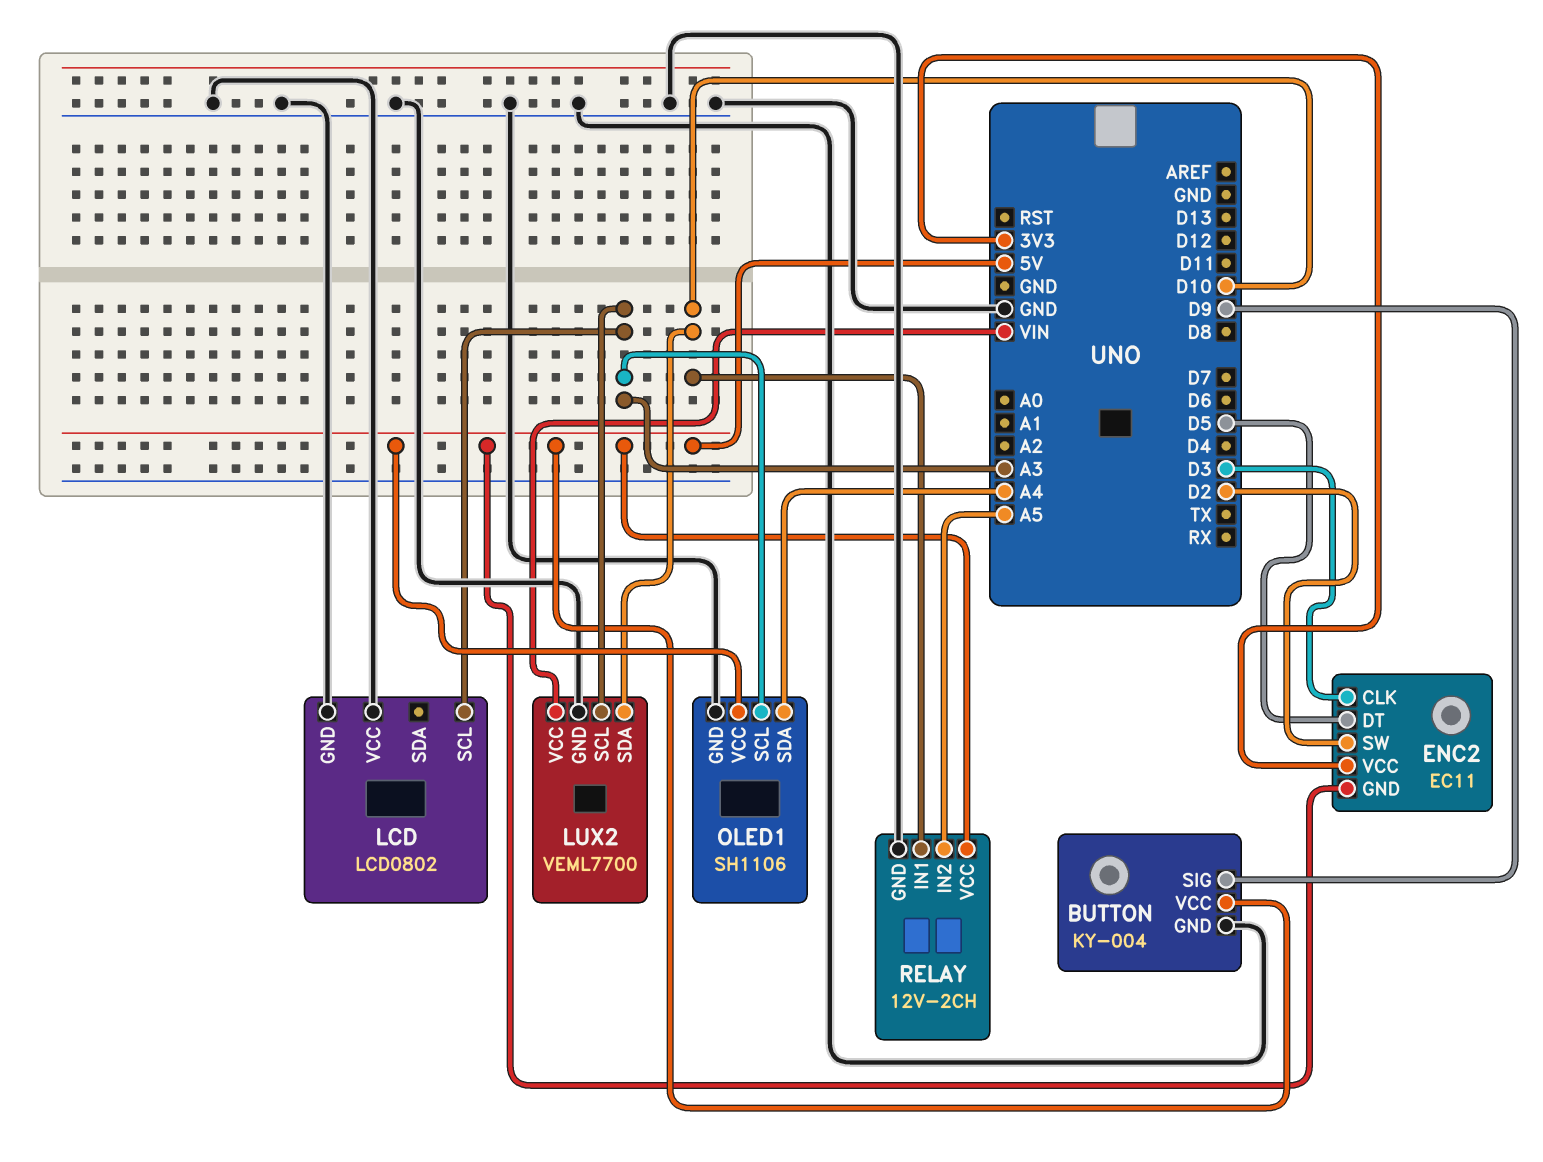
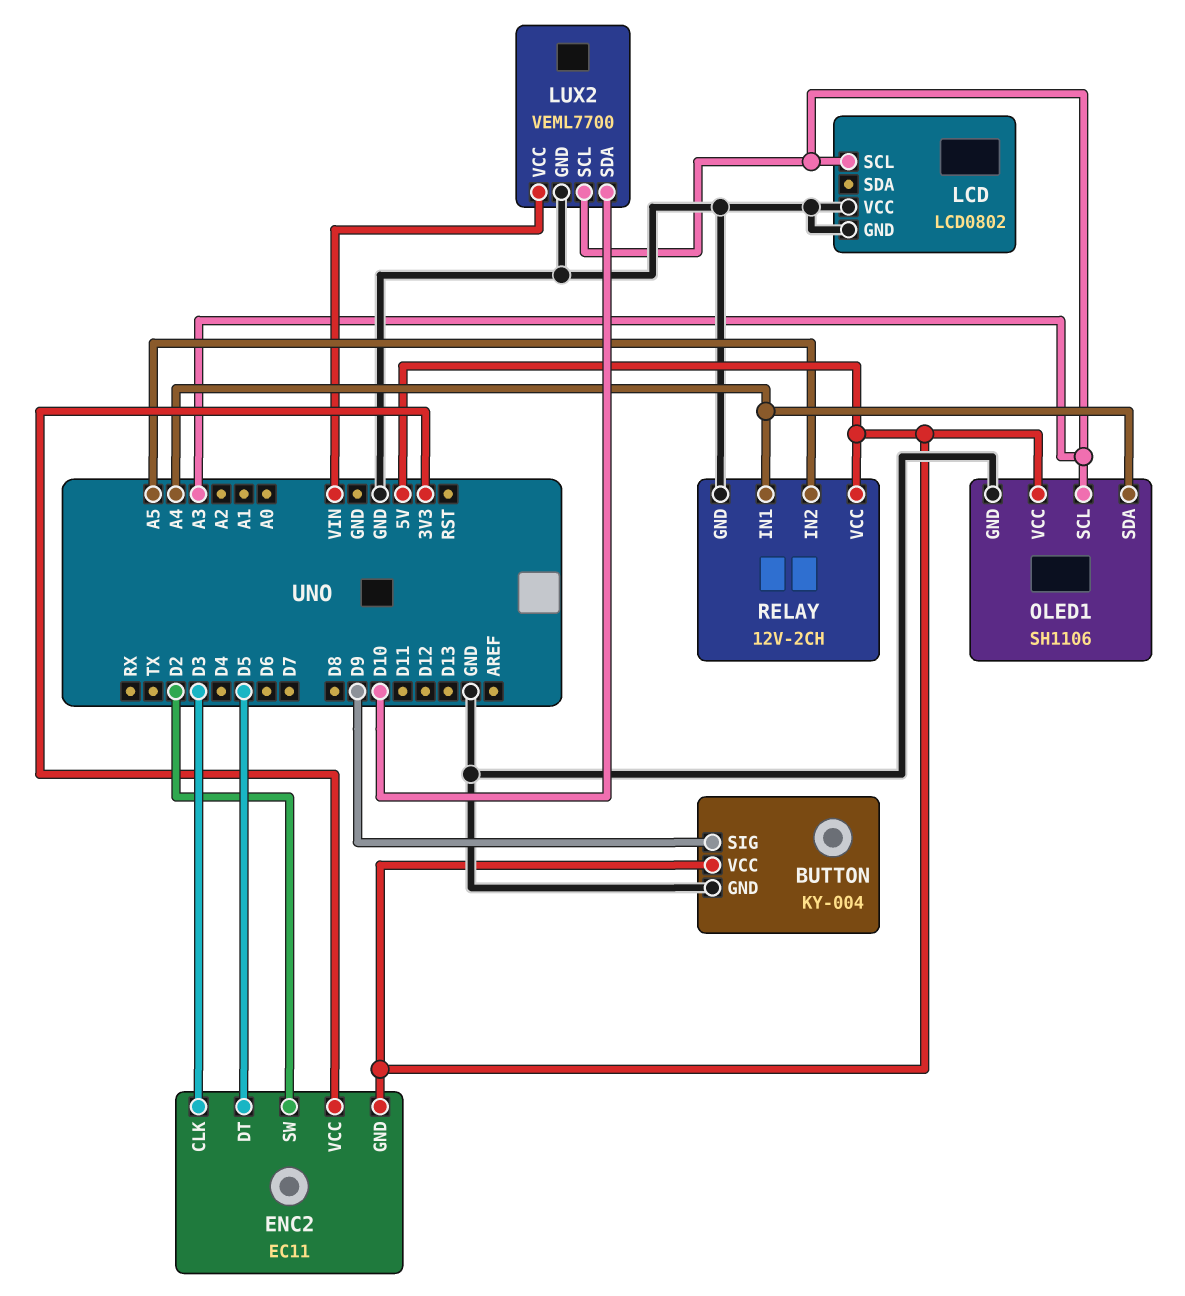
RELAY pin IN1: D10 -> A4

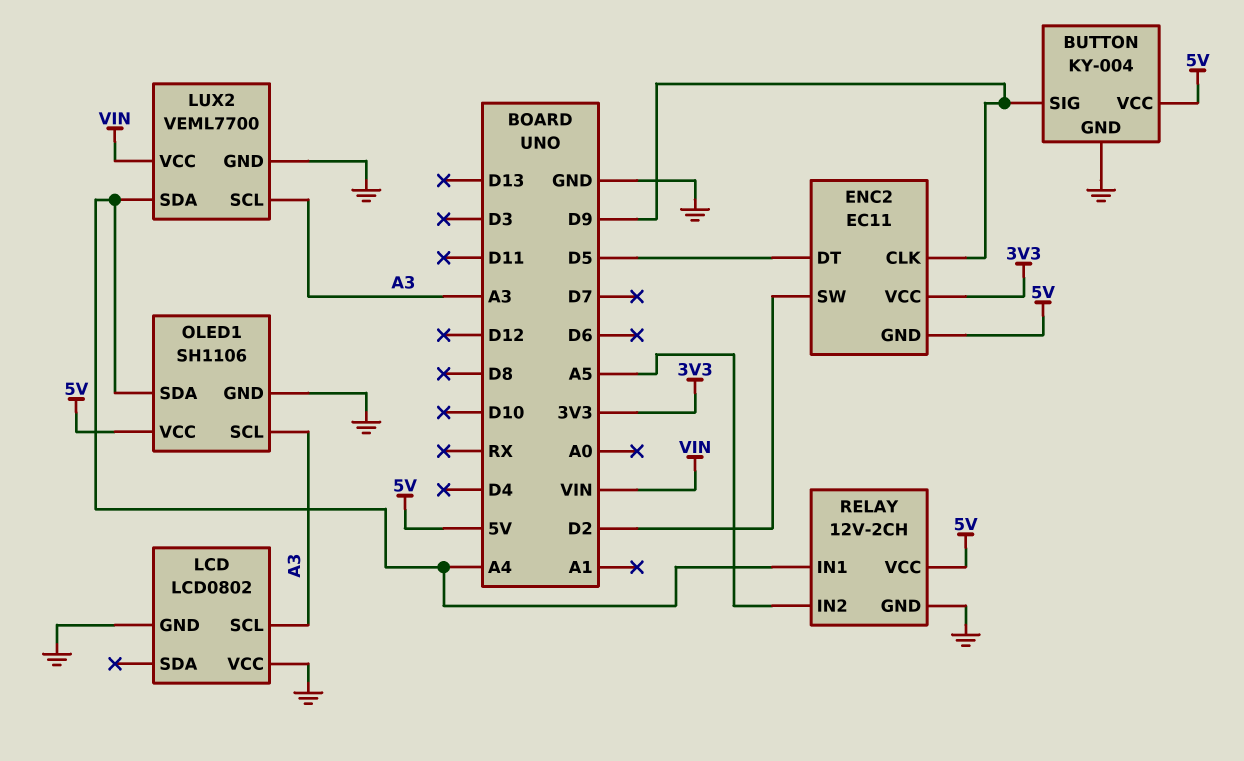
ENC2 pin CLK: D3 -> D9
LUX2 pin SDA: D10 -> A4

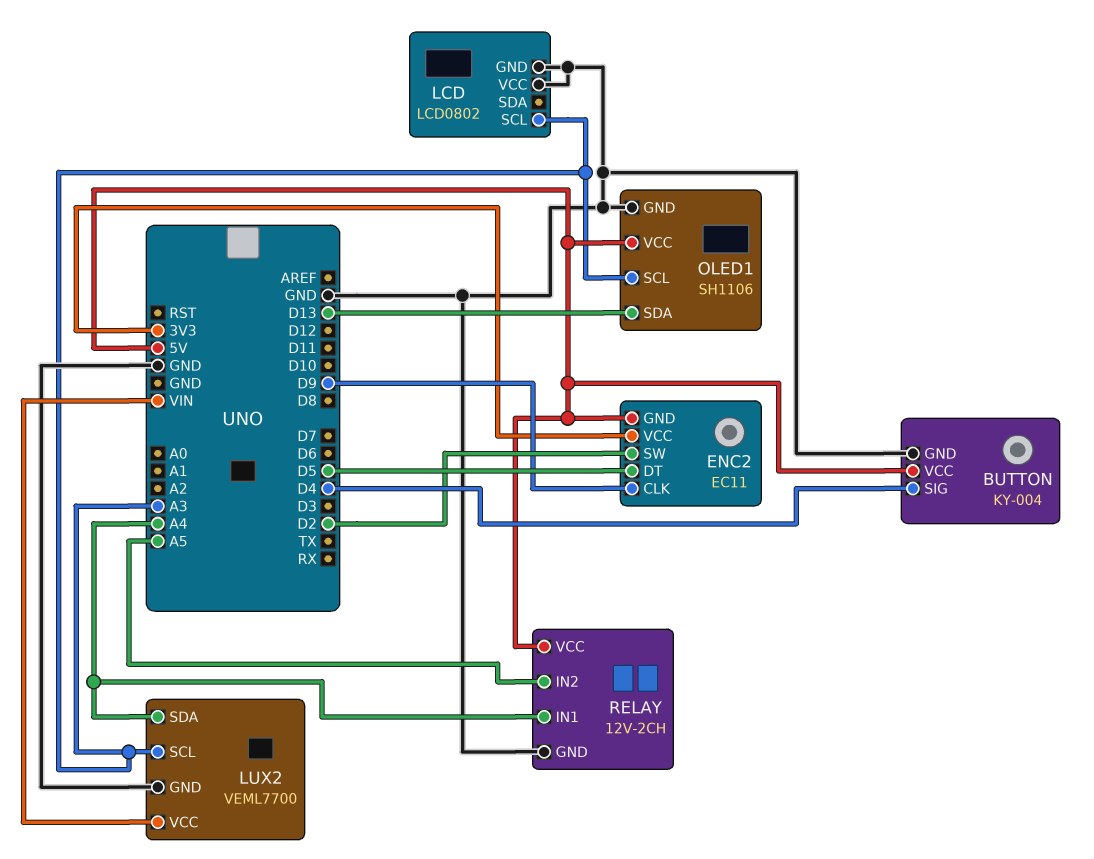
BUTTON pin SIG: D9 -> D4
OLED1 pin SDA: A4 -> D13

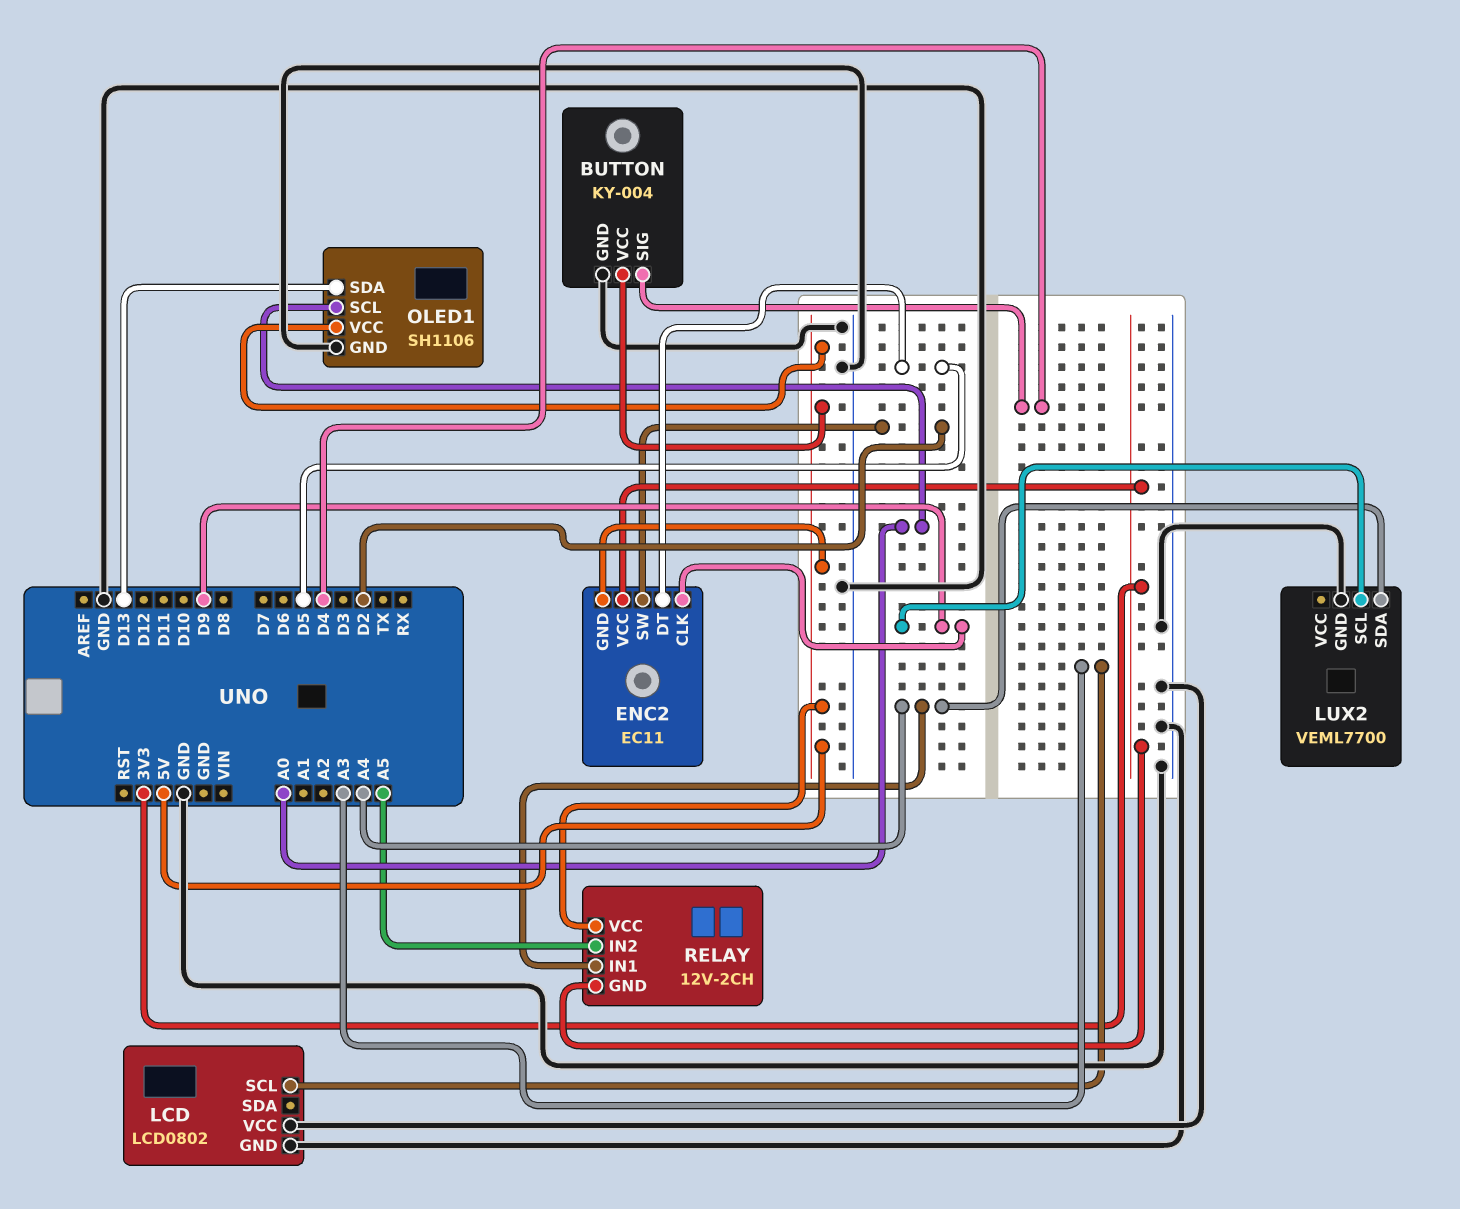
LUX2 pin SCL: A3 -> D9
LUX2 pin VCC: VIN -> none
OLED1 pin SCL: A3 -> A0
RELAY pin GND: GND -> 3V3

